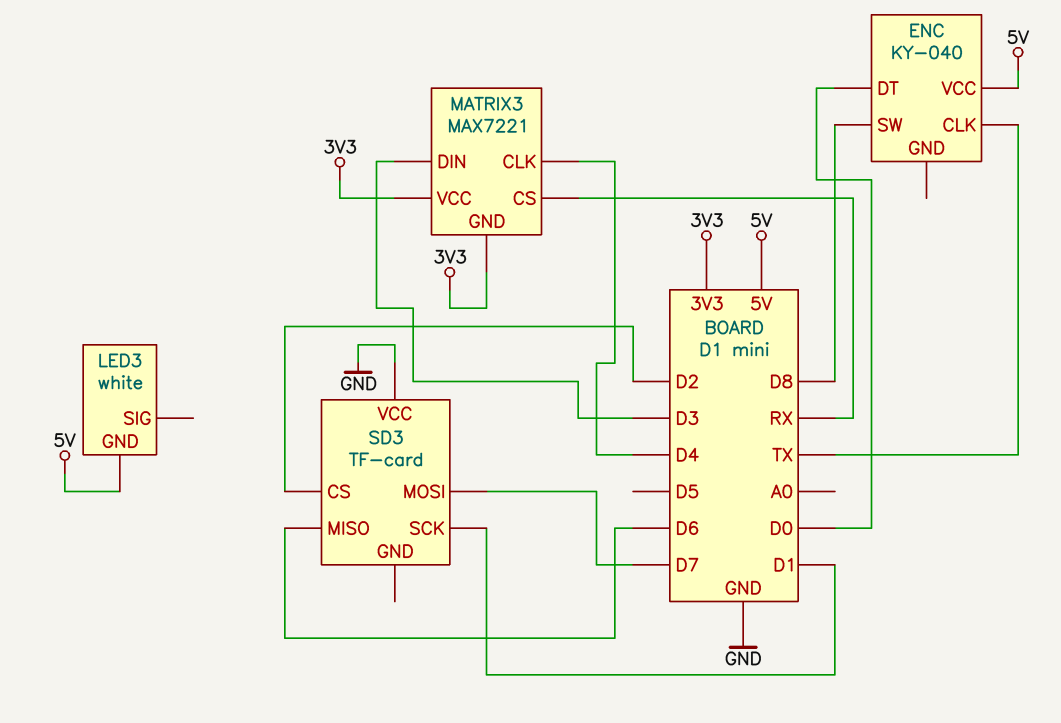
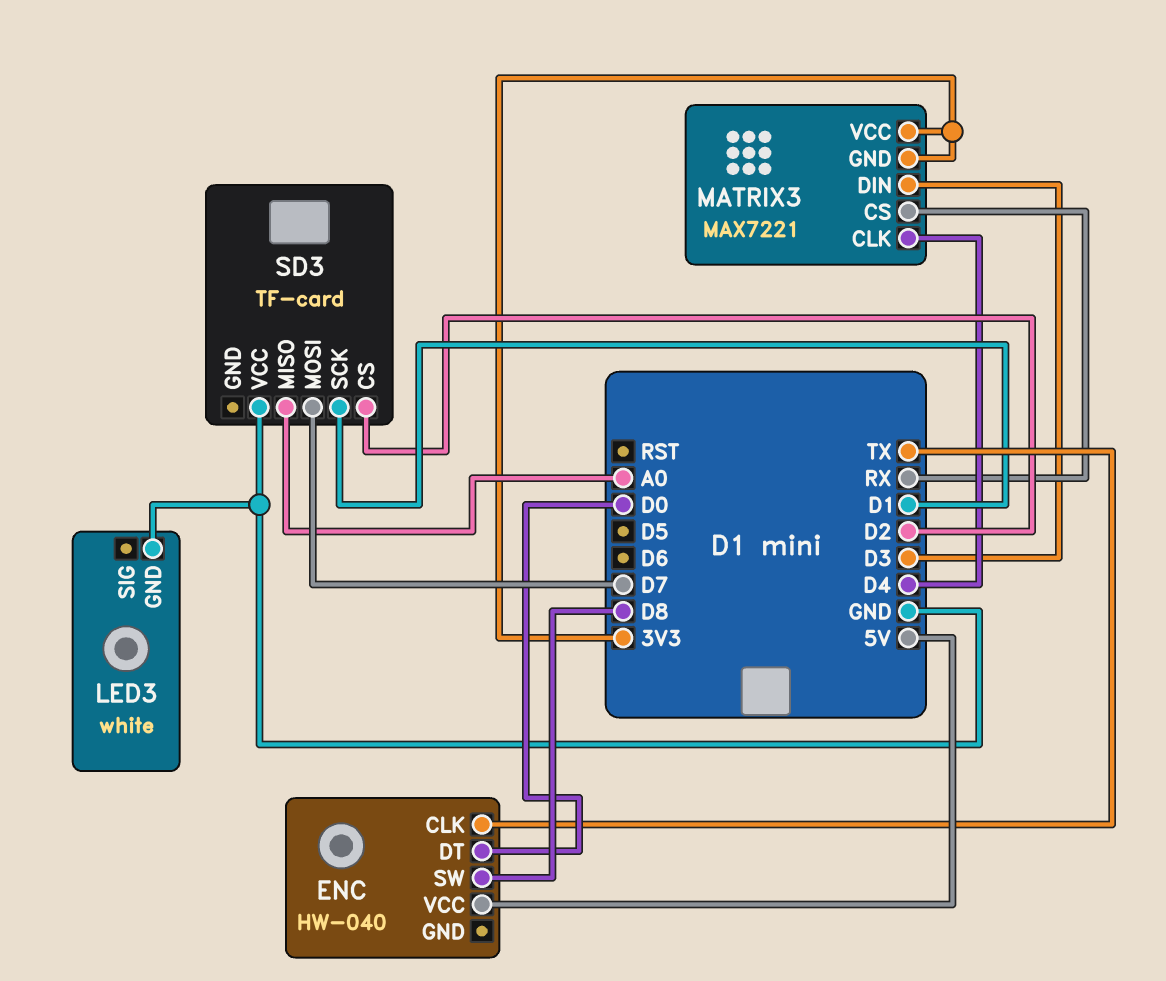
ENC: KY-040 -> HW-040
LED3 pin GND: 5V -> GND
SD3 pin MISO: D6 -> A0

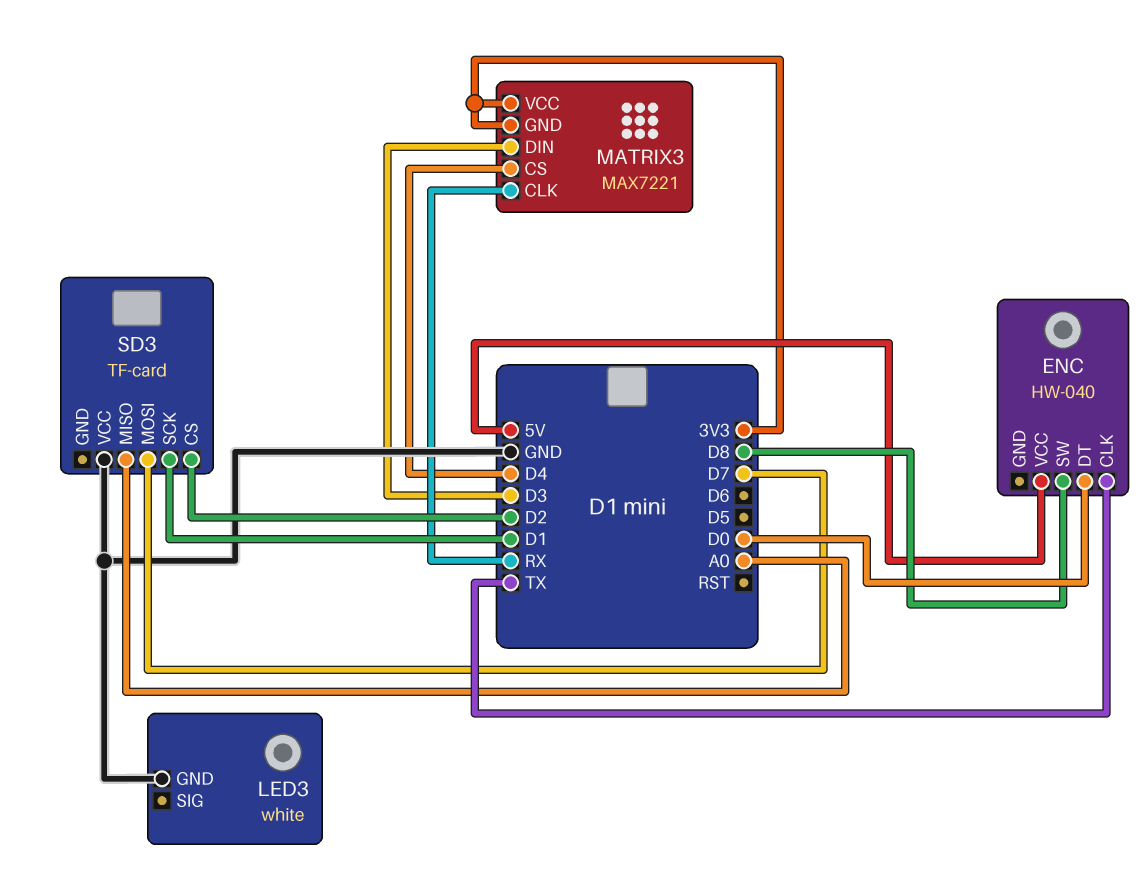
MATRIX3 pin CLK: D4 -> RX
MATRIX3 pin CS: RX -> D4

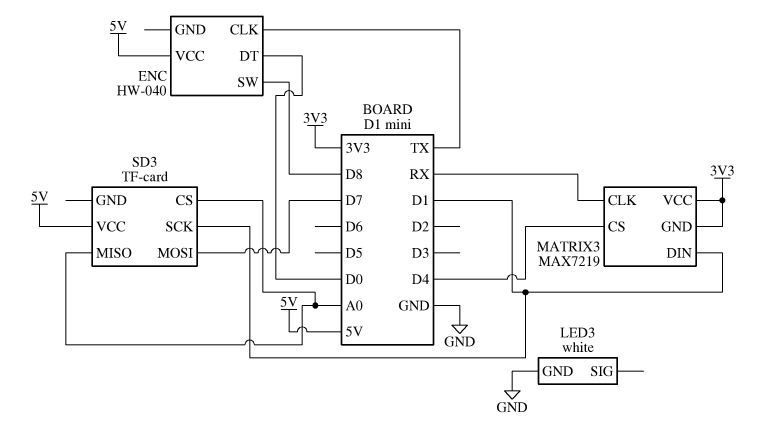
MATRIX3: MAX7221 -> MAX7219
MATRIX3 pin DIN: D3 -> D1
SD3 pin CS: D2 -> A0
SD3 pin VCC: GND -> 5V

